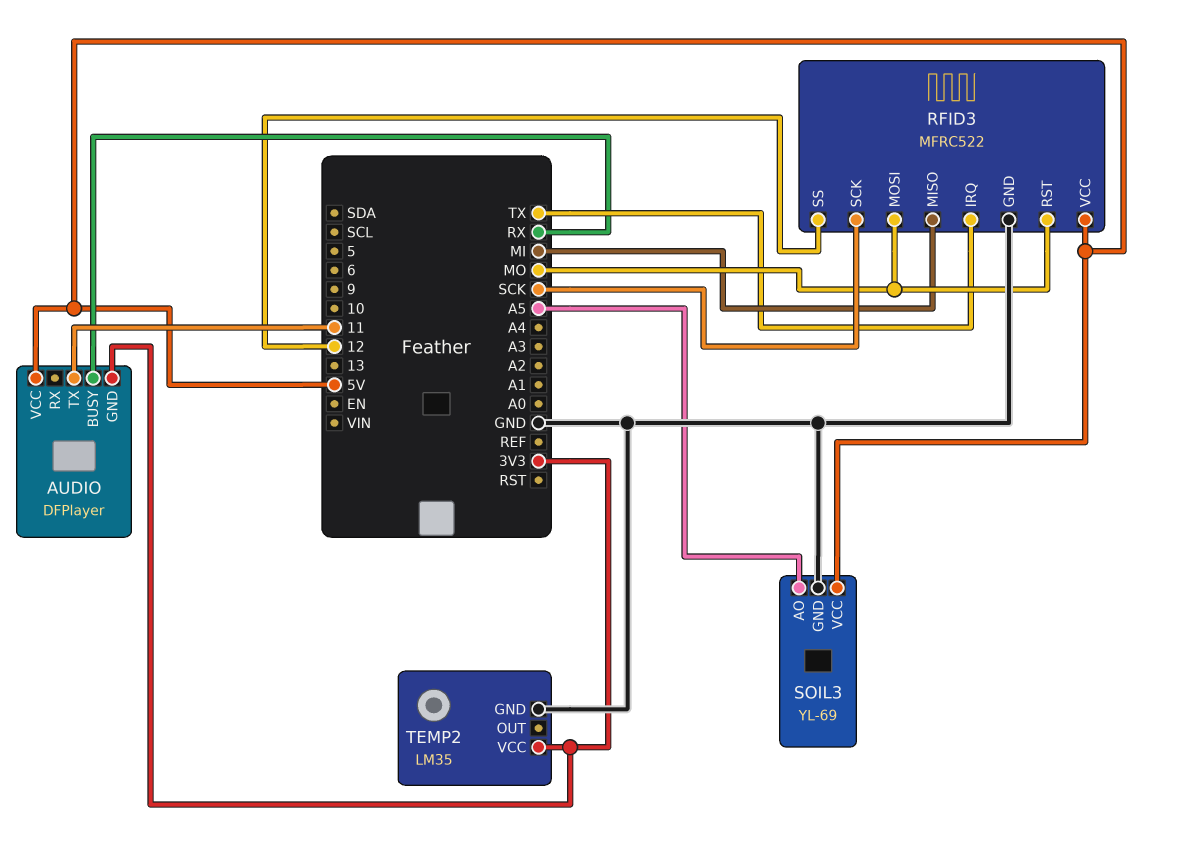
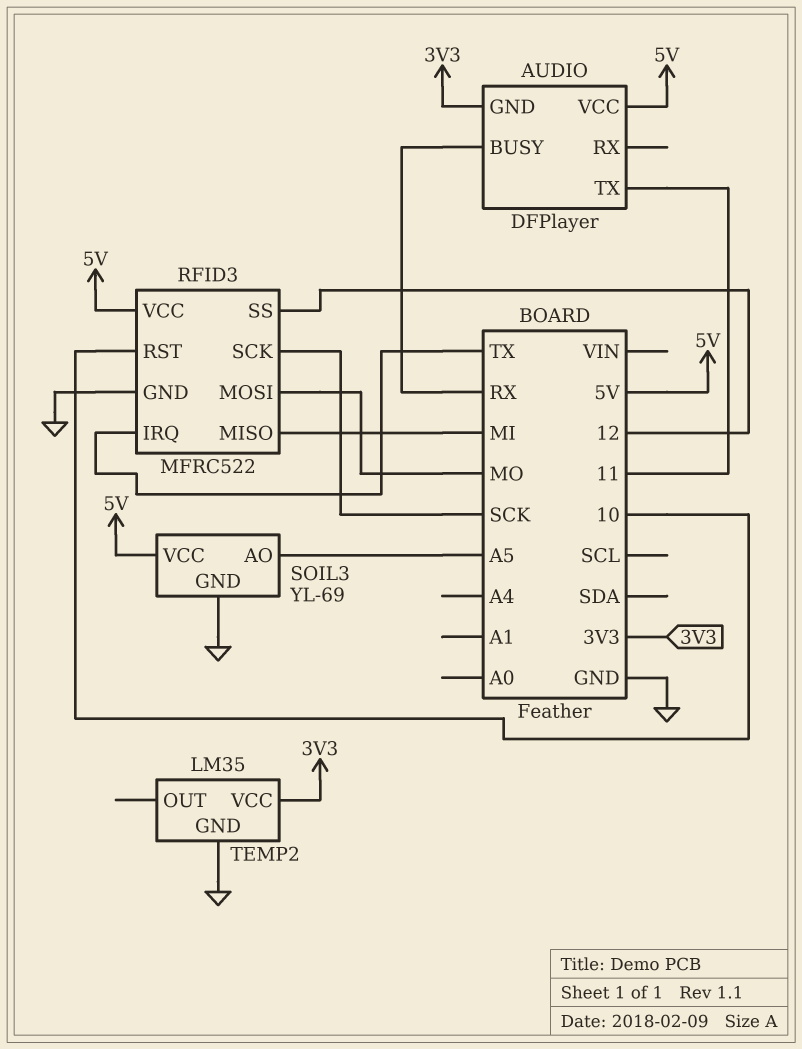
RFID3 pin RST: MO -> 10

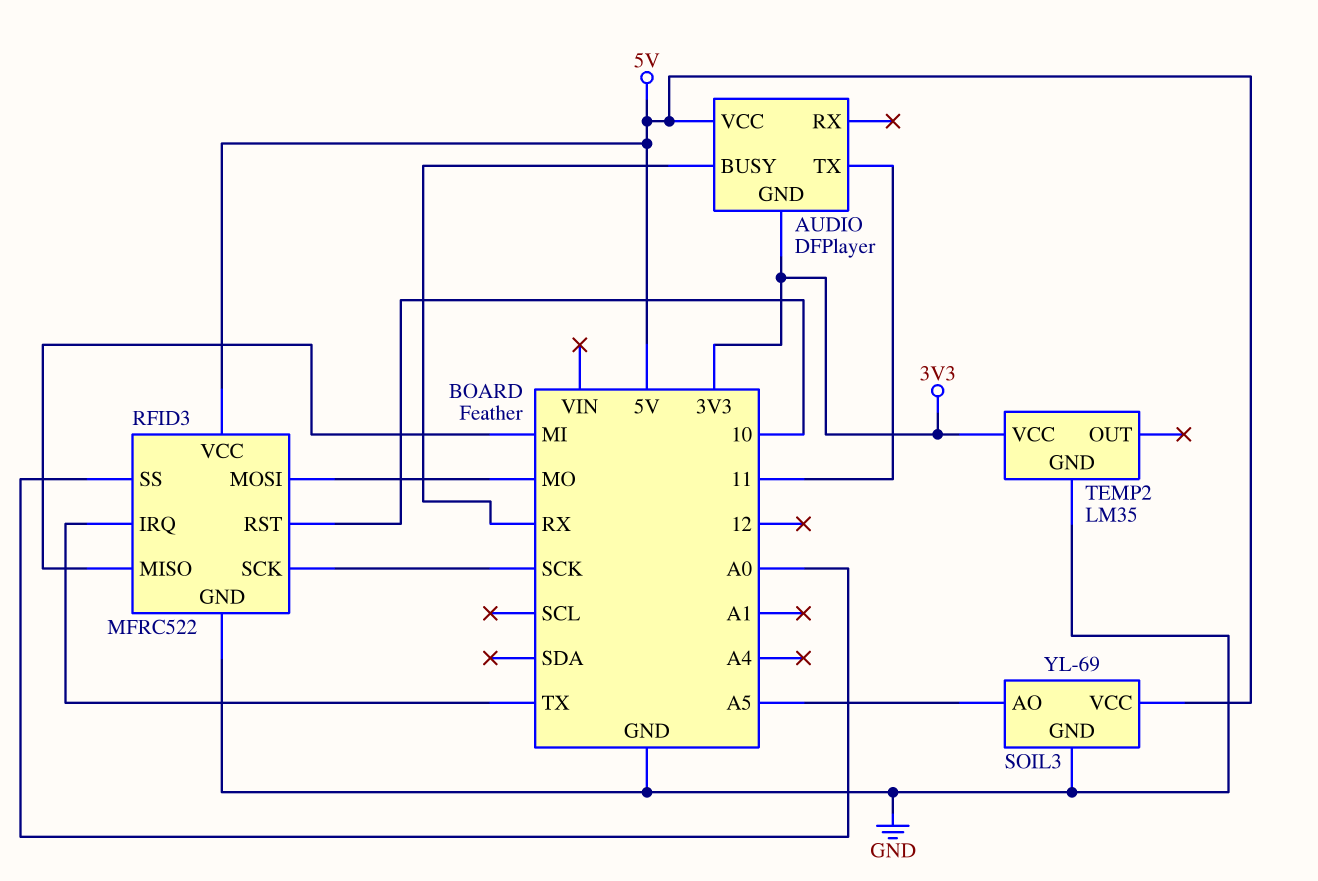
RFID3 pin SS: 12 -> A0

